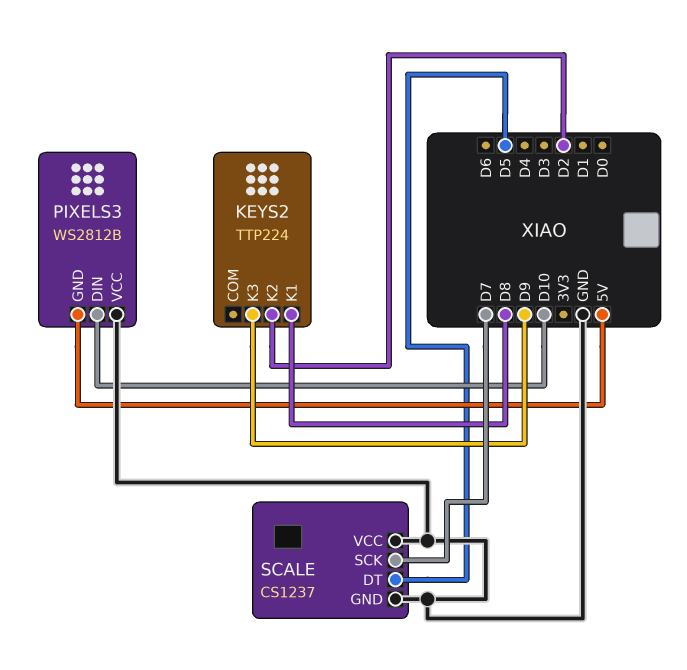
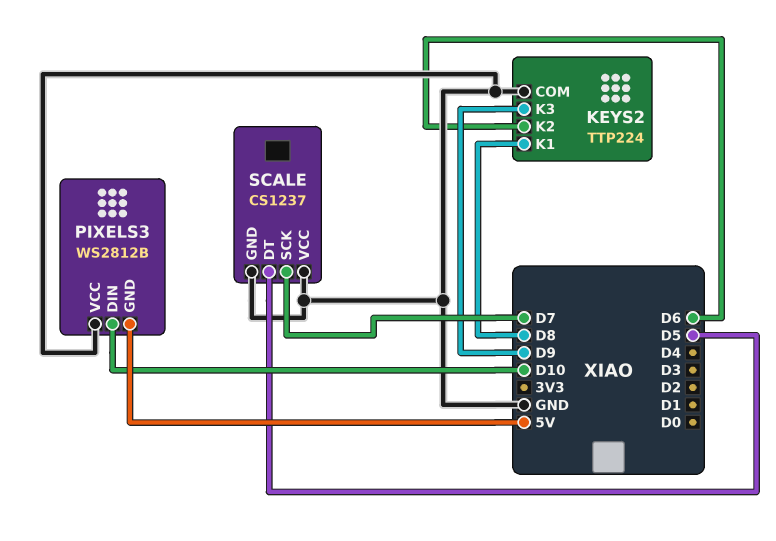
KEYS2 pin COM: none -> GND
KEYS2 pin K2: D2 -> D6

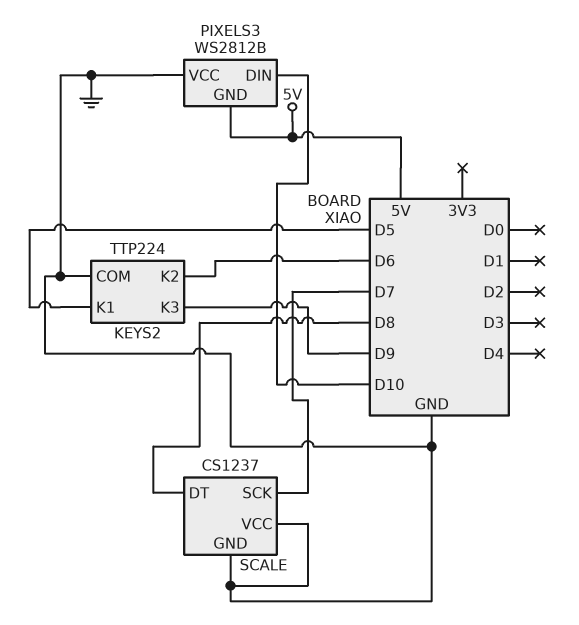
KEYS2 pin K1: D8 -> D5
SCALE pin DT: D5 -> D8

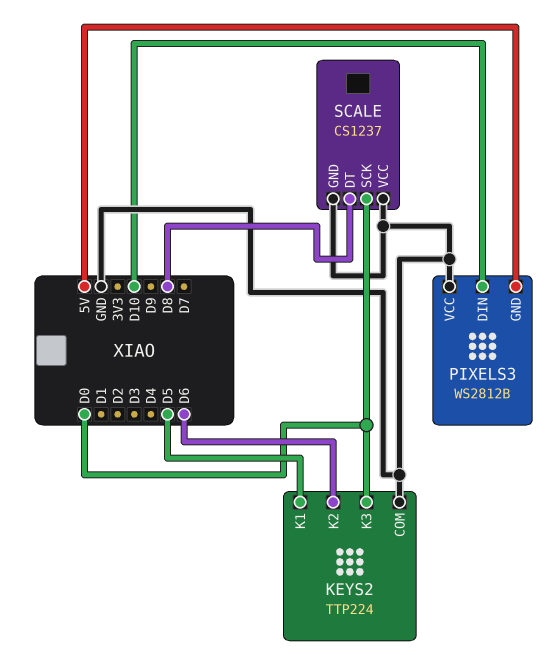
KEYS2 pin K3: D9 -> D0
SCALE pin SCK: D7 -> D0

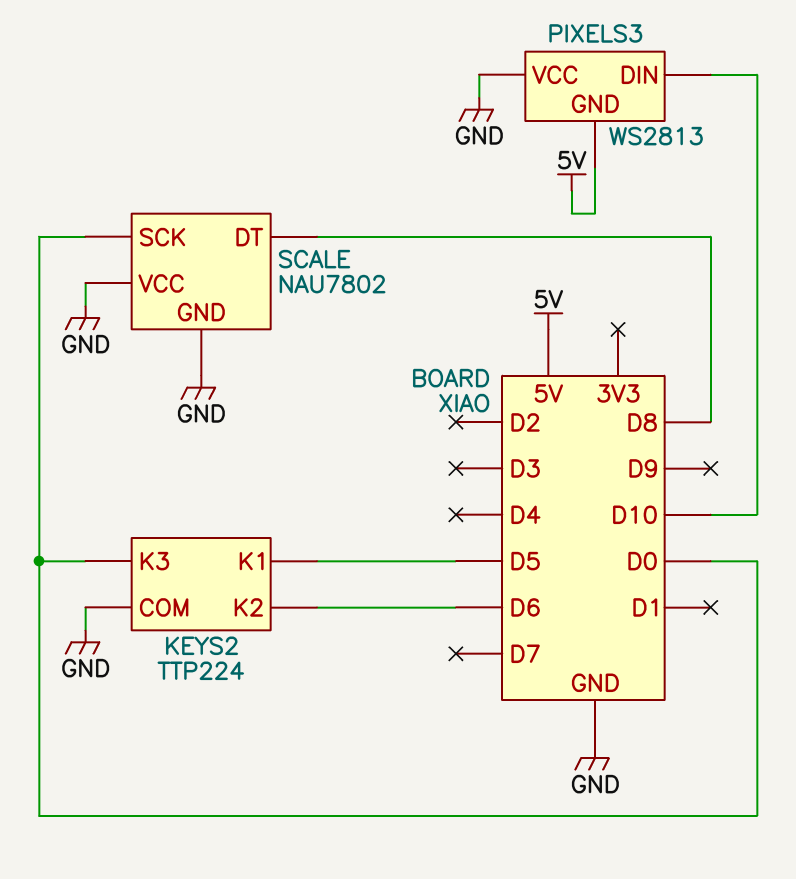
PIXELS3: WS2812B -> WS2813
SCALE: CS1237 -> NAU7802

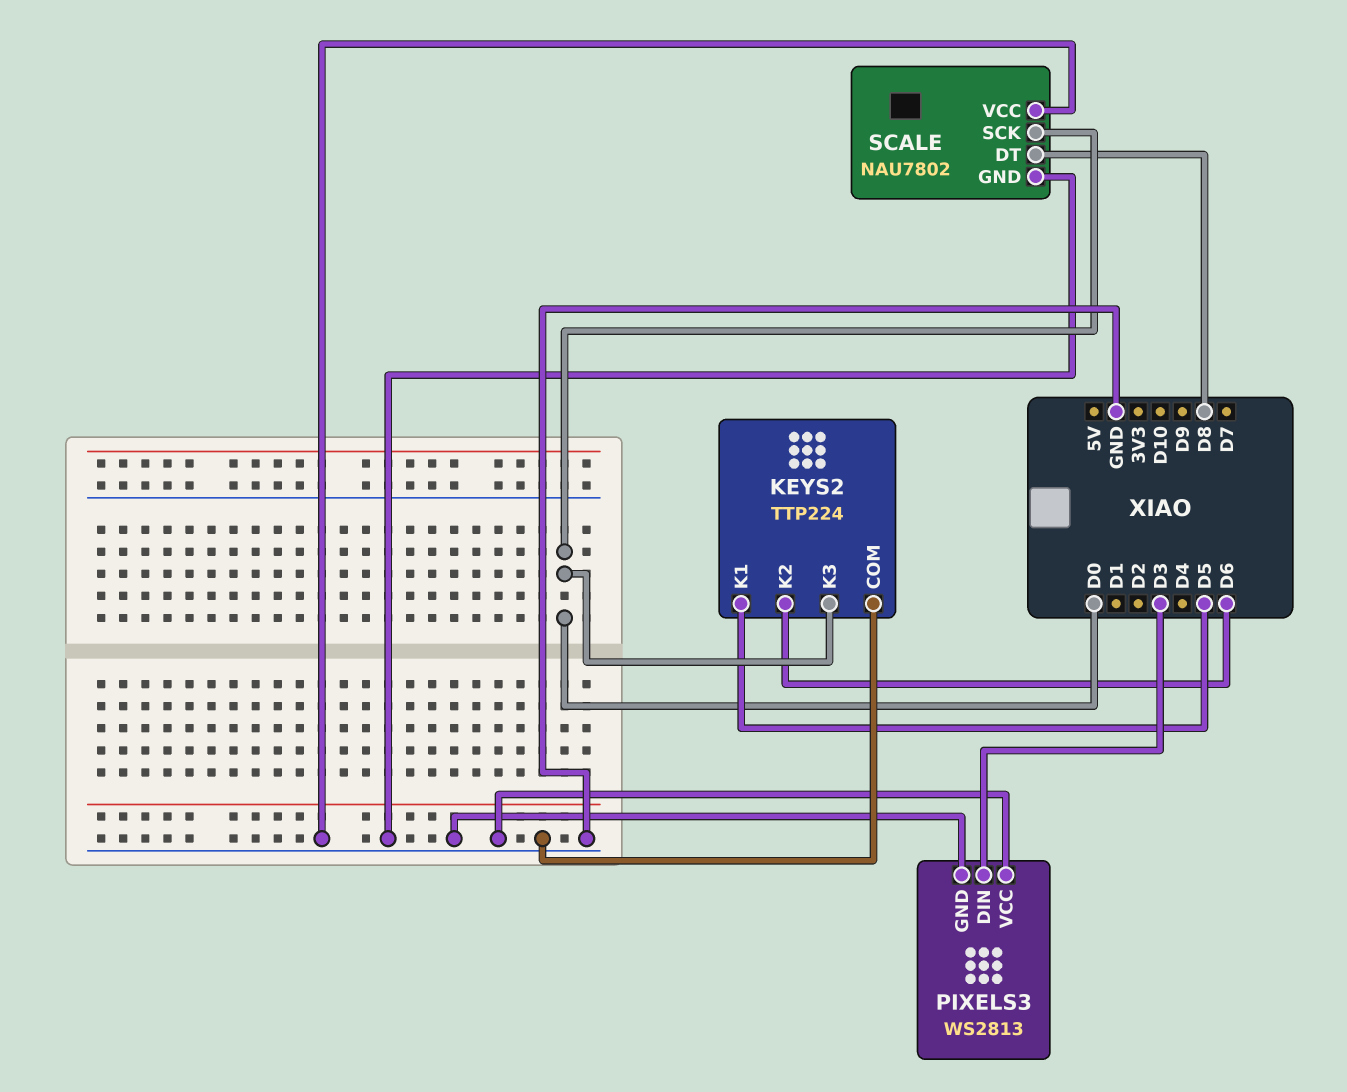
PIXELS3 pin DIN: D10 -> D3
PIXELS3 pin GND: 5V -> GND

